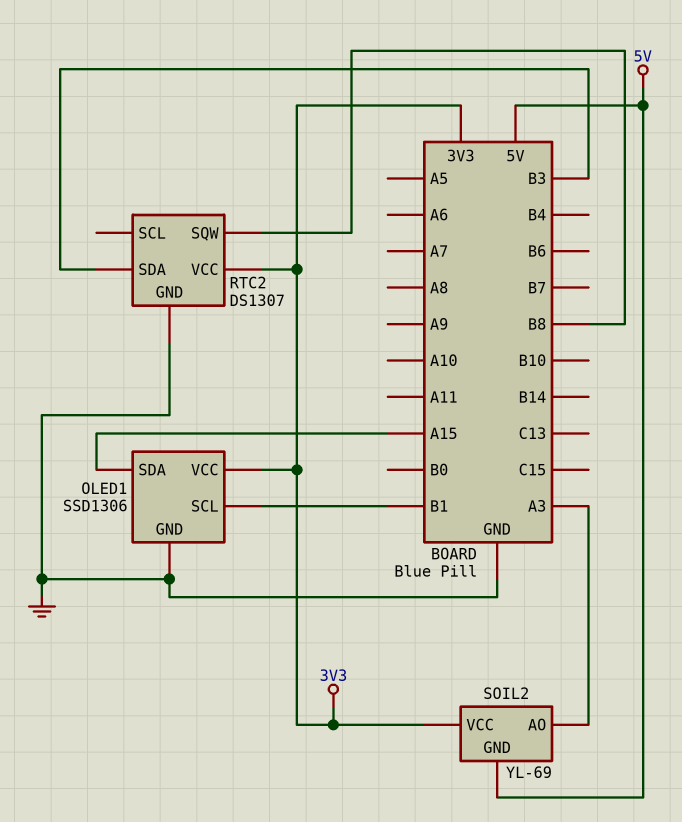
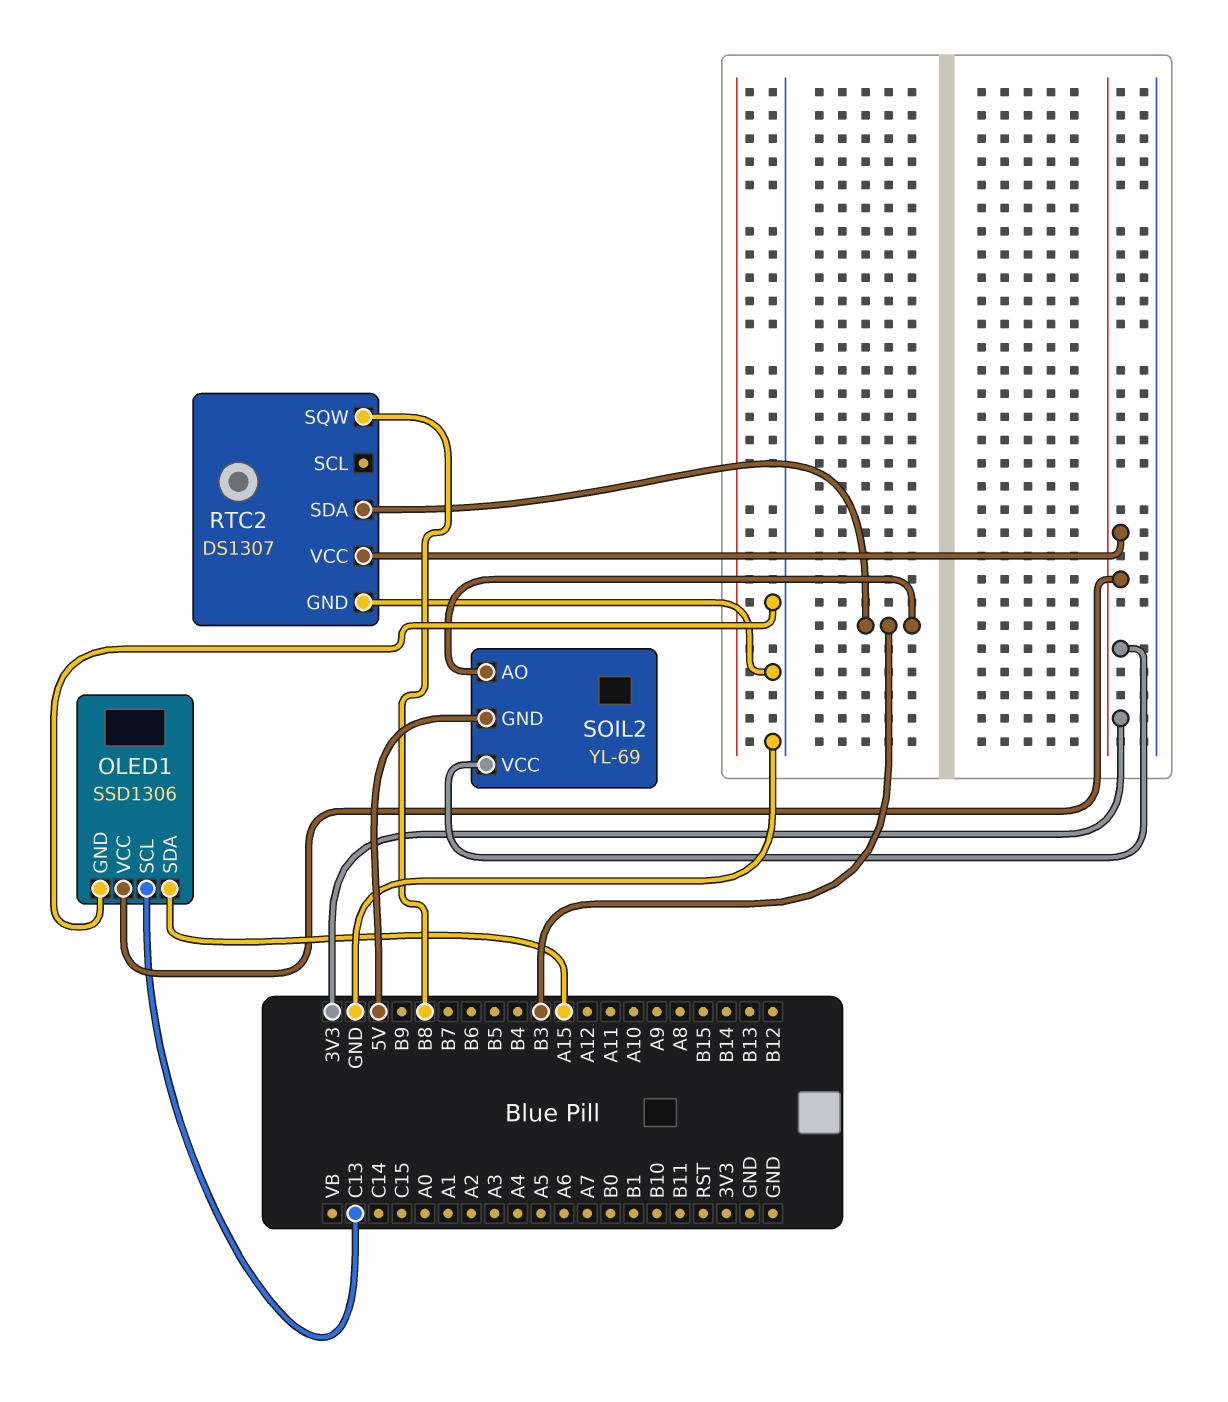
OLED1 pin SCL: B1 -> C13
SOIL2 pin AO: A3 -> B3

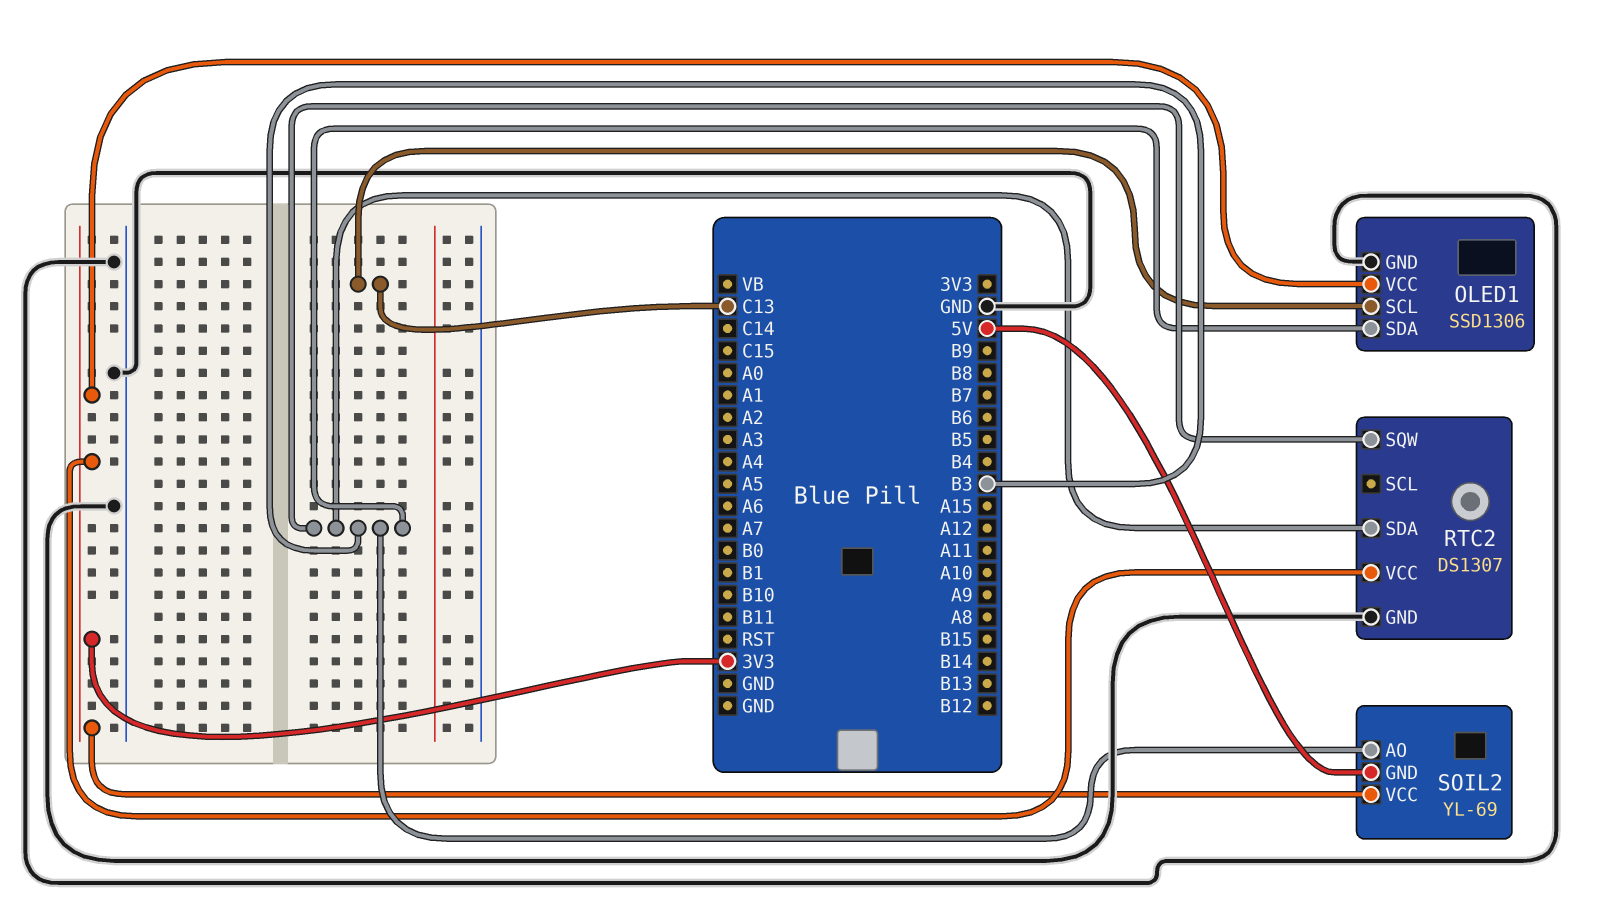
OLED1 pin SDA: A15 -> B3
RTC2 pin SQW: B8 -> B3

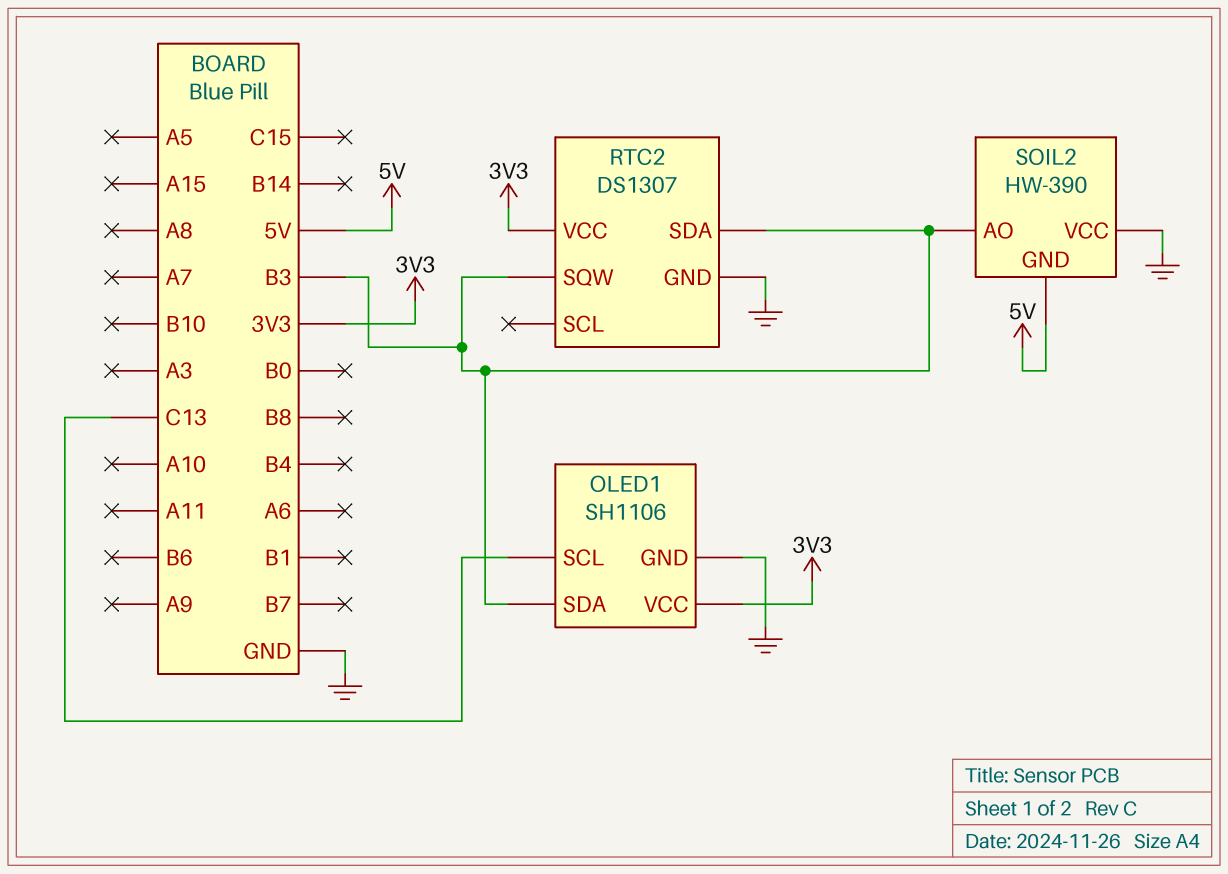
OLED1: SSD1306 -> SH1106
SOIL2: YL-69 -> HW-390
SOIL2 pin VCC: 3V3 -> GND

